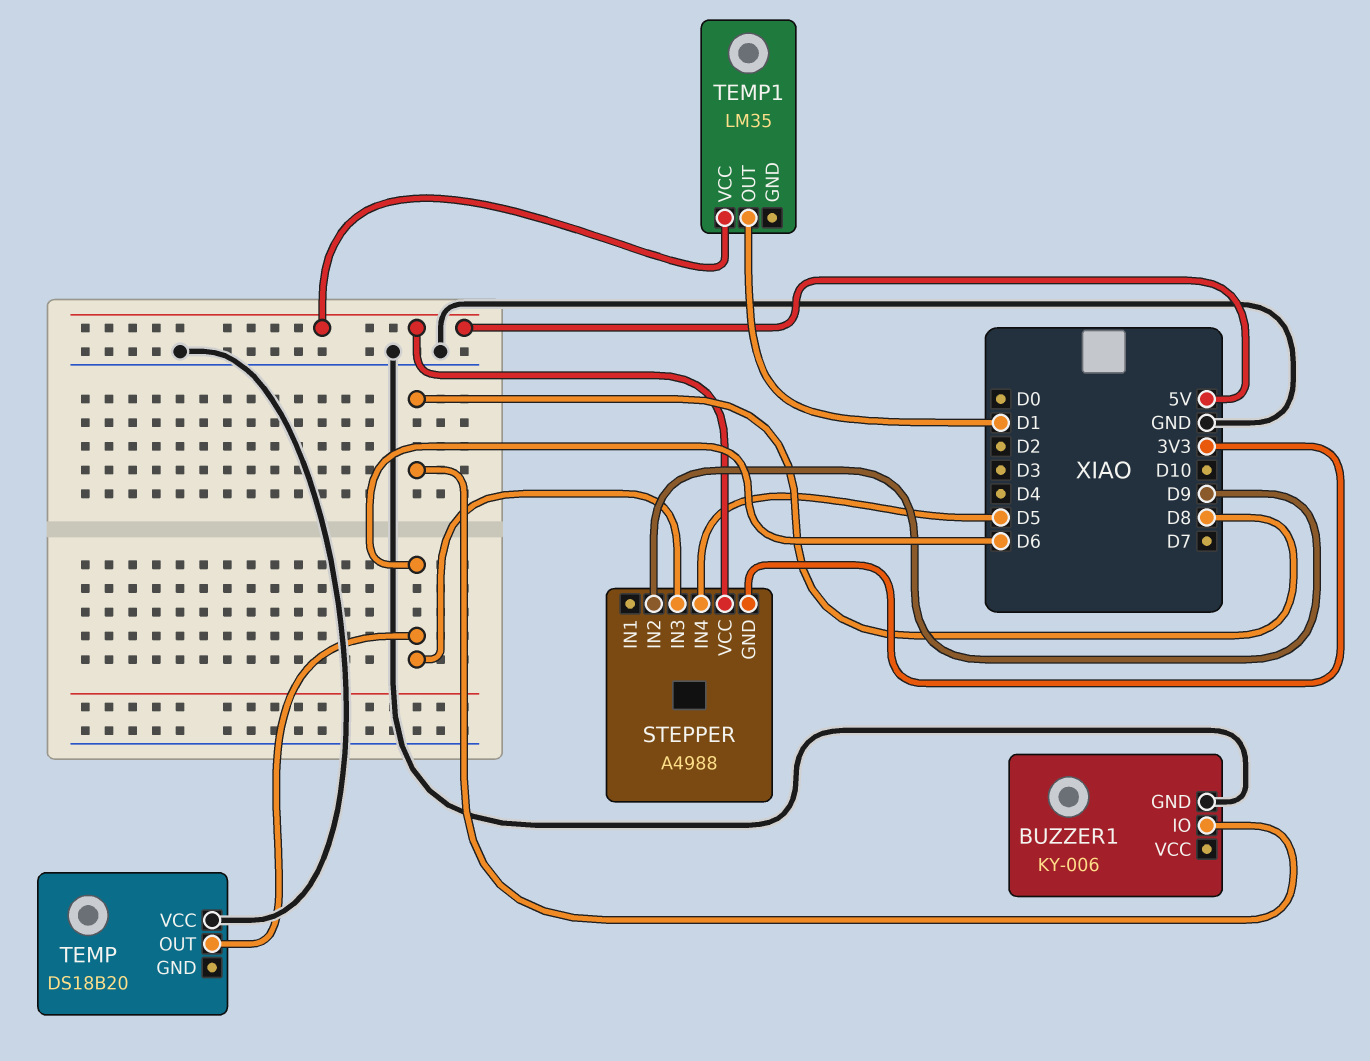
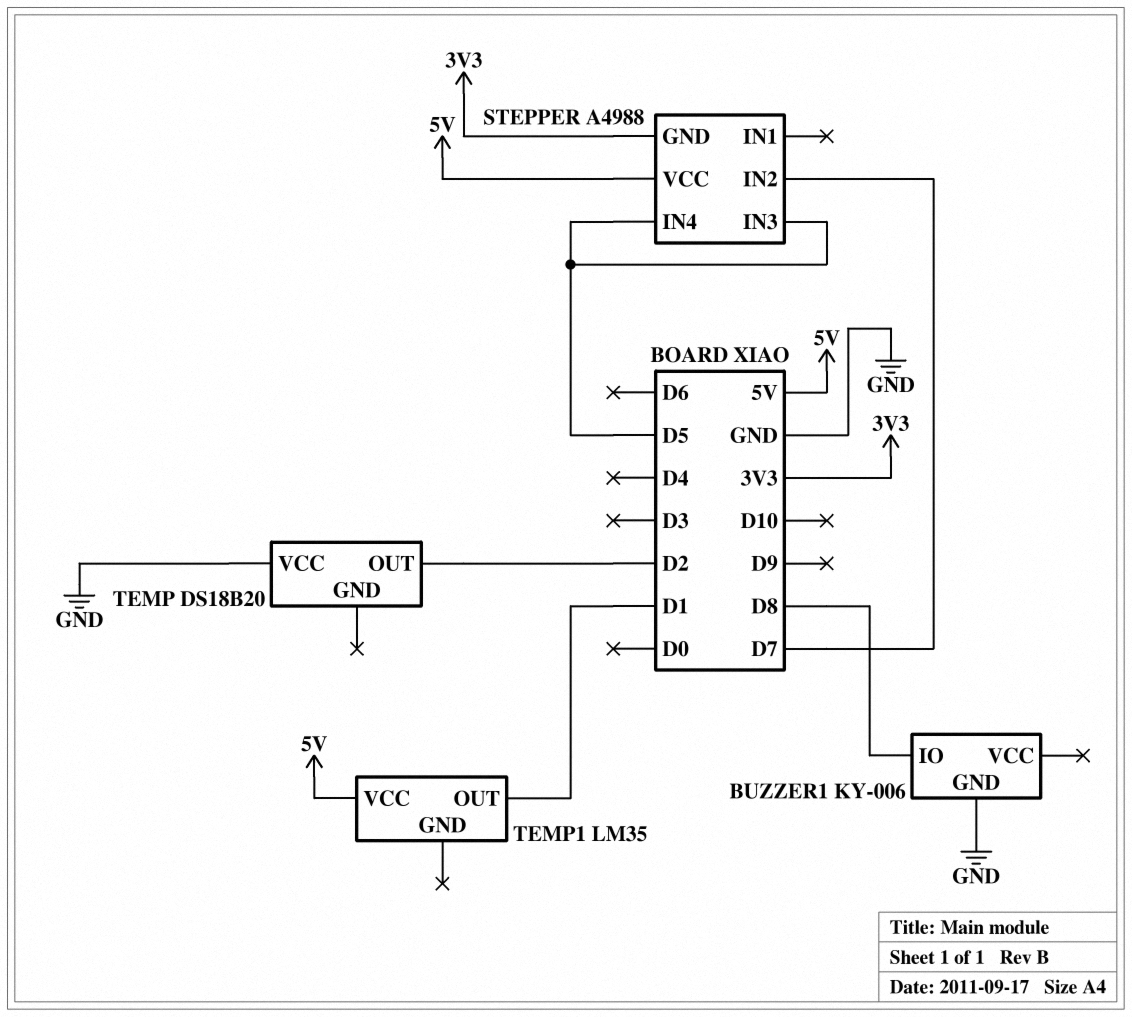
STEPPER pin IN2: D9 -> D7
STEPPER pin IN3: D6 -> D5
TEMP pin OUT: D6 -> D2

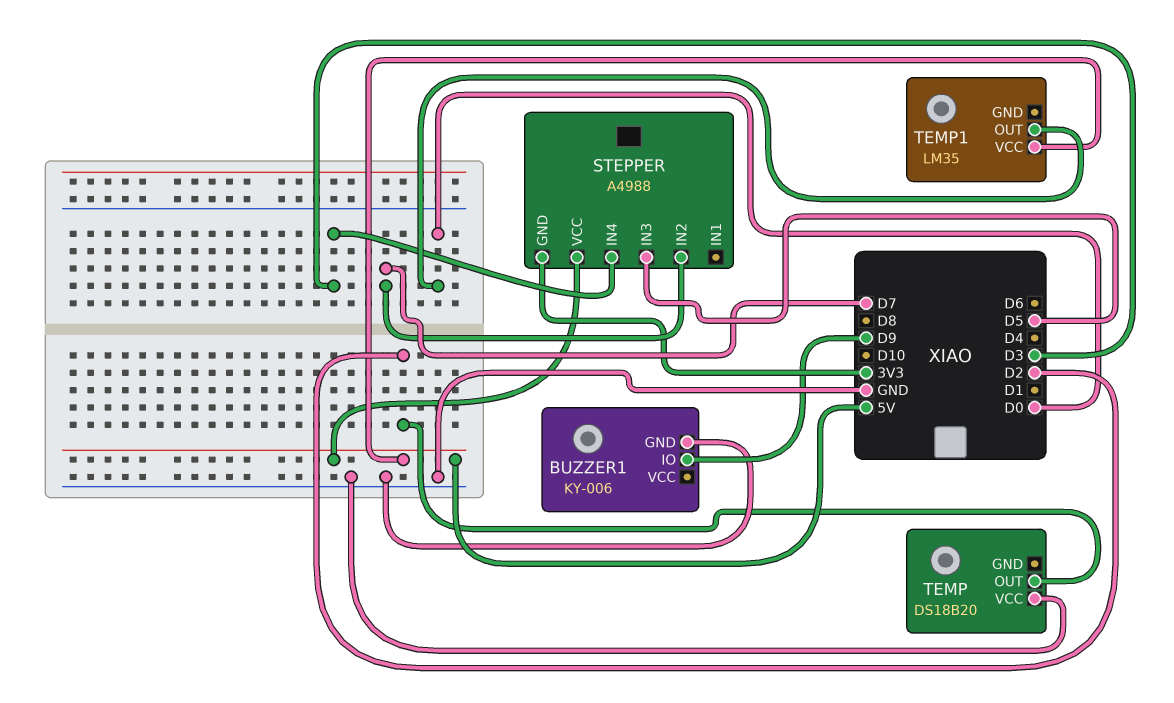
BUZZER1 pin IO: D8 -> D9
STEPPER pin IN4: D5 -> D3
TEMP1 pin OUT: D1 -> D0

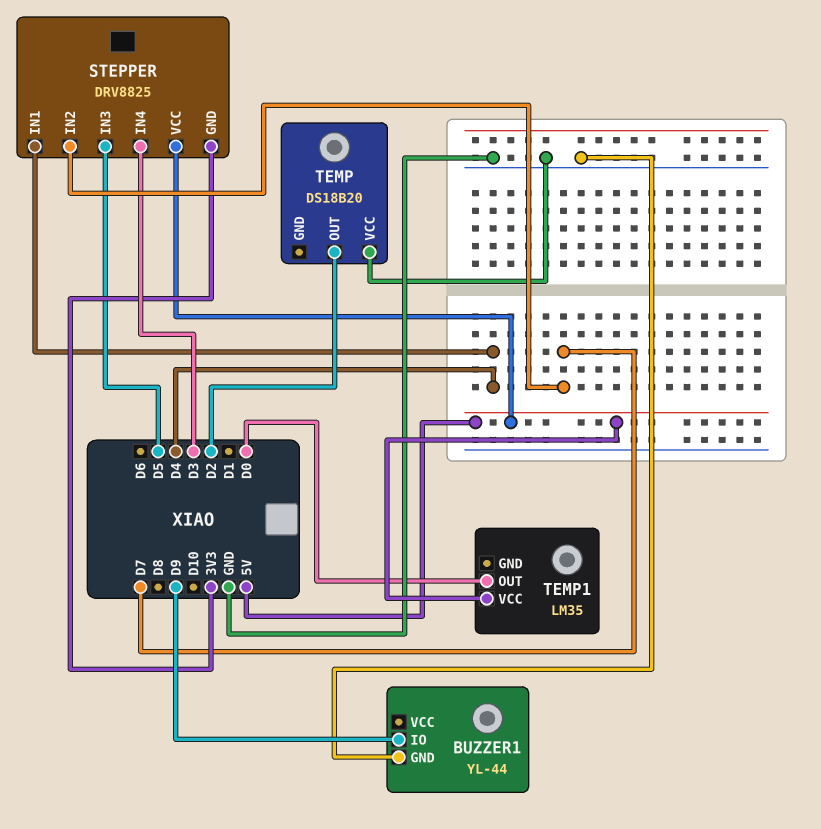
BUZZER1: KY-006 -> YL-44
STEPPER: A4988 -> DRV8825
STEPPER pin IN1: none -> D4

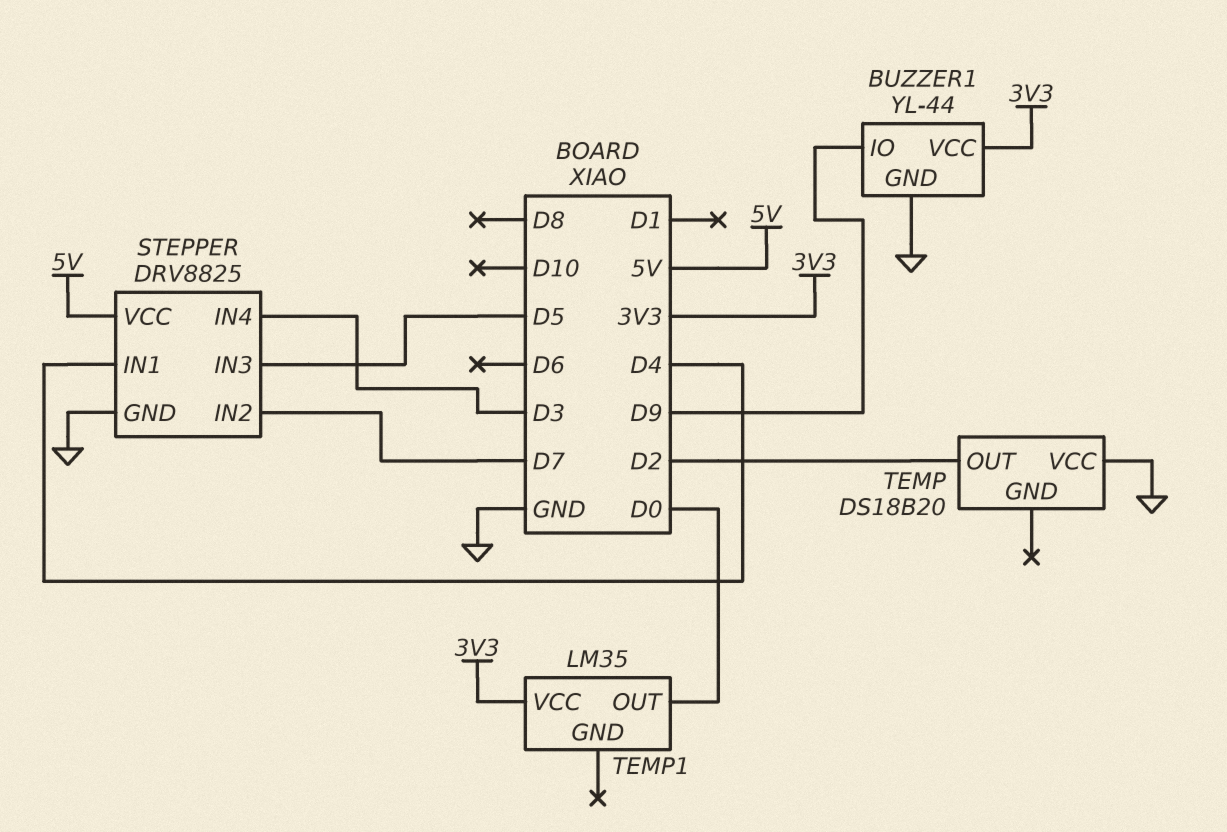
BUZZER1 pin VCC: none -> 3V3
STEPPER pin GND: 3V3 -> GND
TEMP1 pin VCC: 5V -> 3V3

